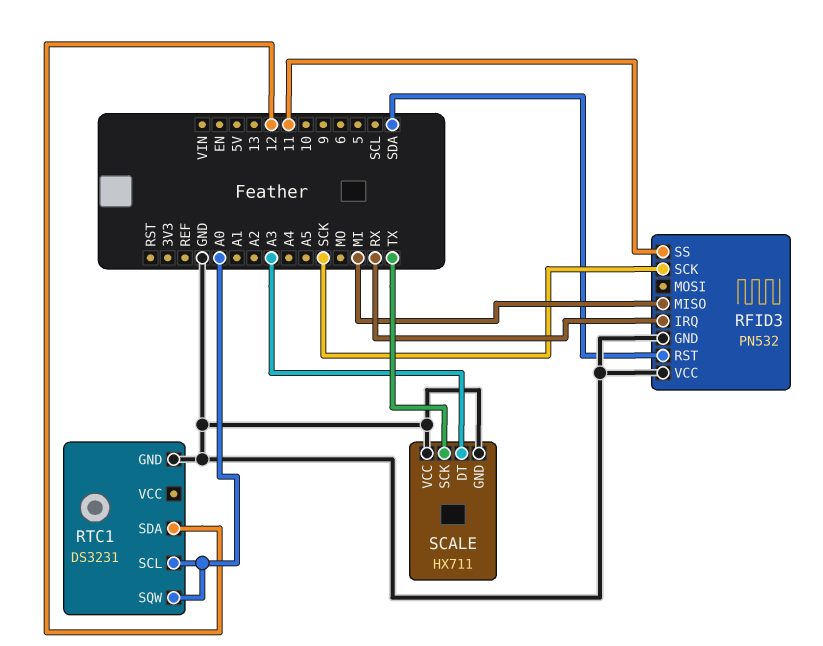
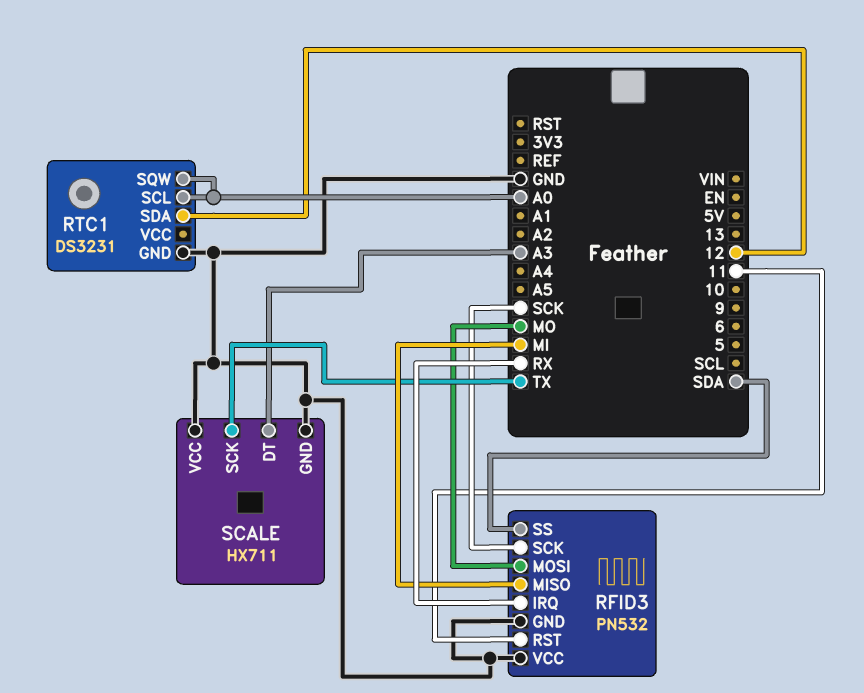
RFID3 pin MOSI: none -> MO
RFID3 pin RST: SDA -> 11
RFID3 pin SS: 11 -> SDA

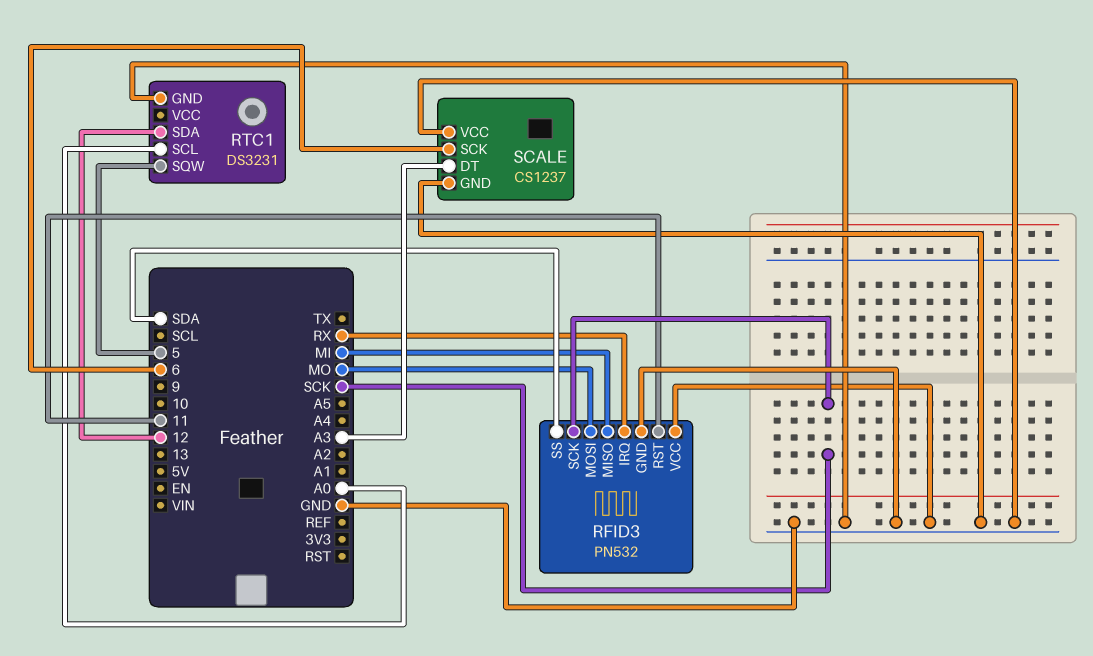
RTC1 pin SQW: A0 -> 5
SCALE: HX711 -> CS1237
SCALE pin SCK: TX -> 6

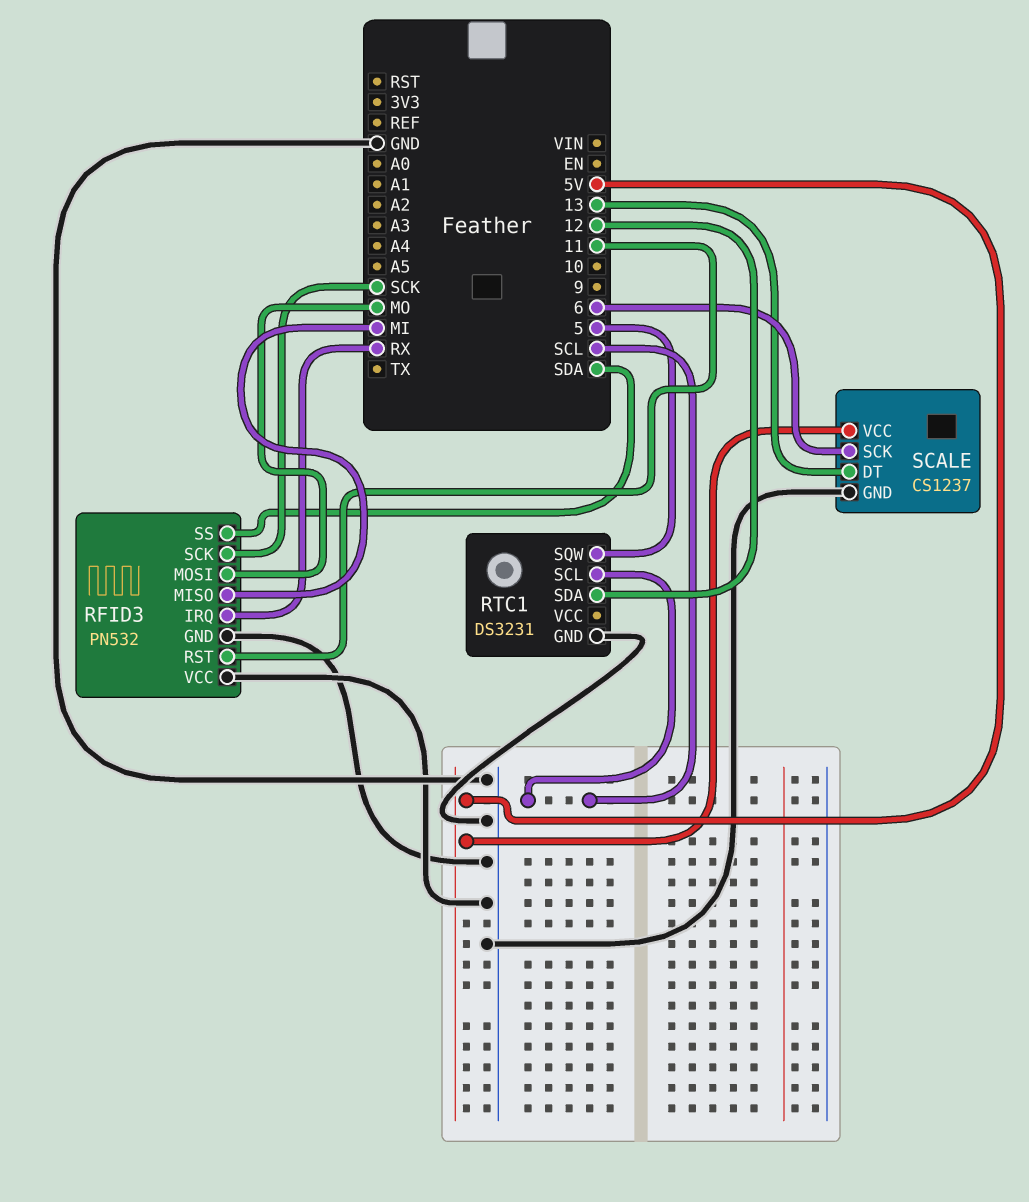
RTC1 pin SCL: A0 -> SCL
SCALE pin DT: A3 -> 13
SCALE pin VCC: GND -> 5V

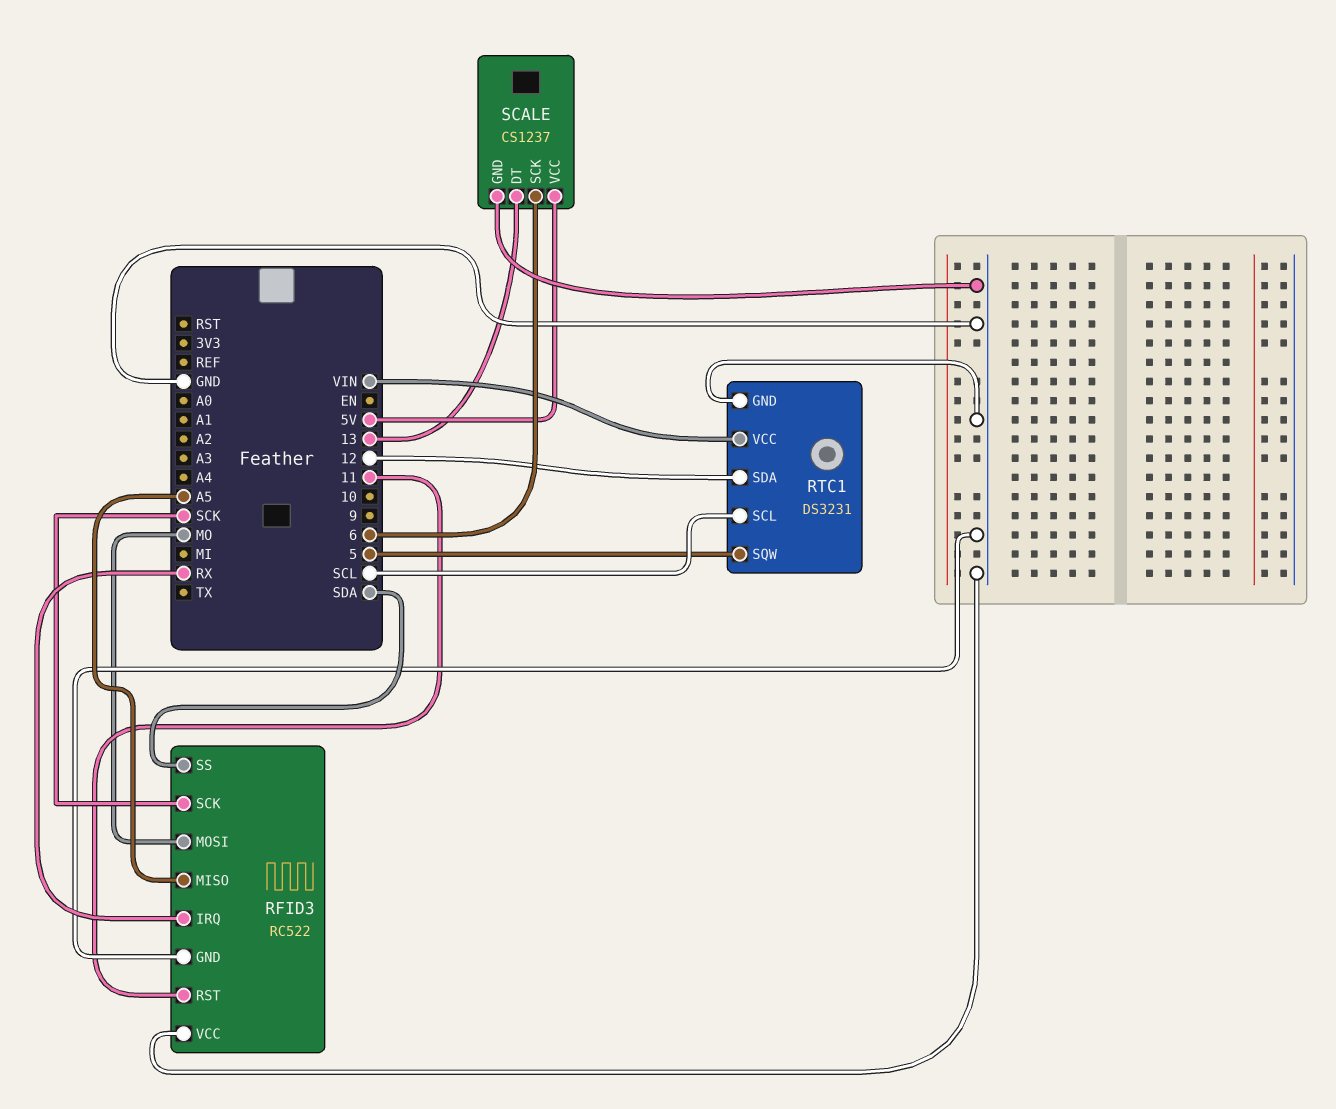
RFID3: PN532 -> RC522
RFID3 pin MISO: MI -> A5
RTC1 pin VCC: none -> VIN

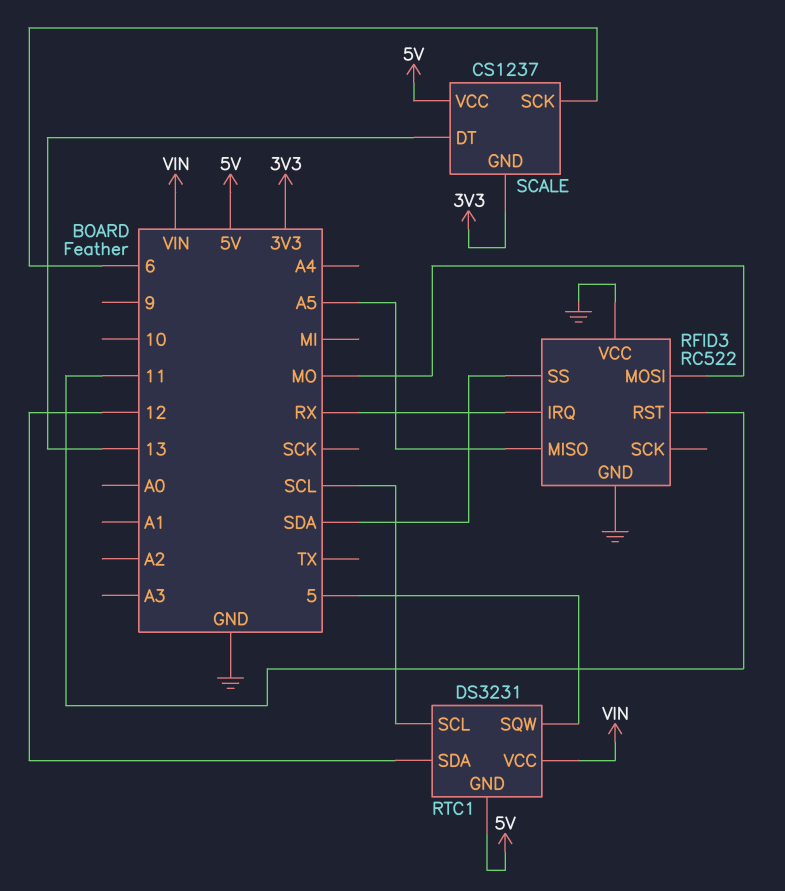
RFID3 pin SCK: SCK -> none
RTC1 pin GND: GND -> 5V
SCALE pin GND: GND -> 3V3

